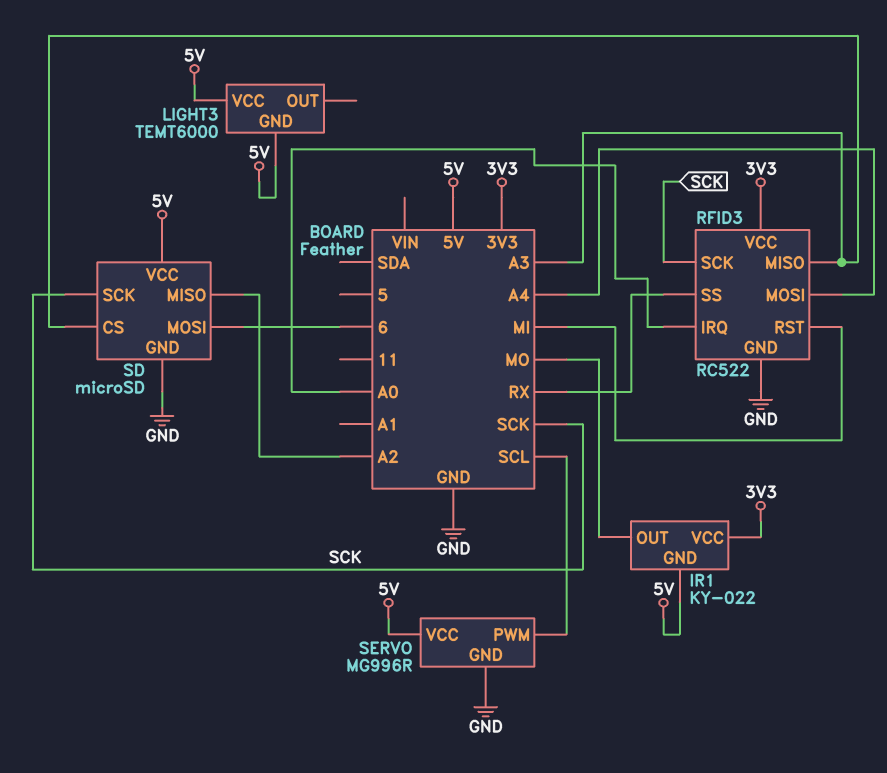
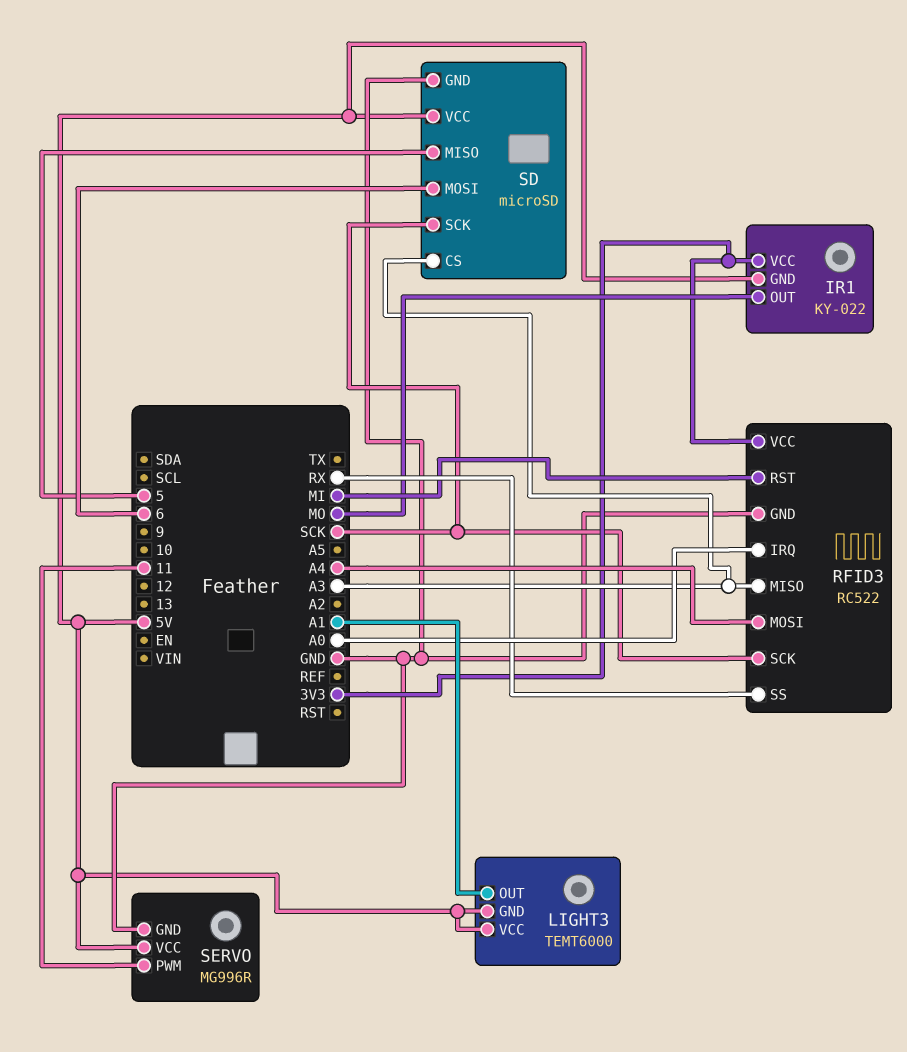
LIGHT3 pin OUT: none -> A1
SD pin MISO: A2 -> 5
SERVO pin PWM: SCL -> 11

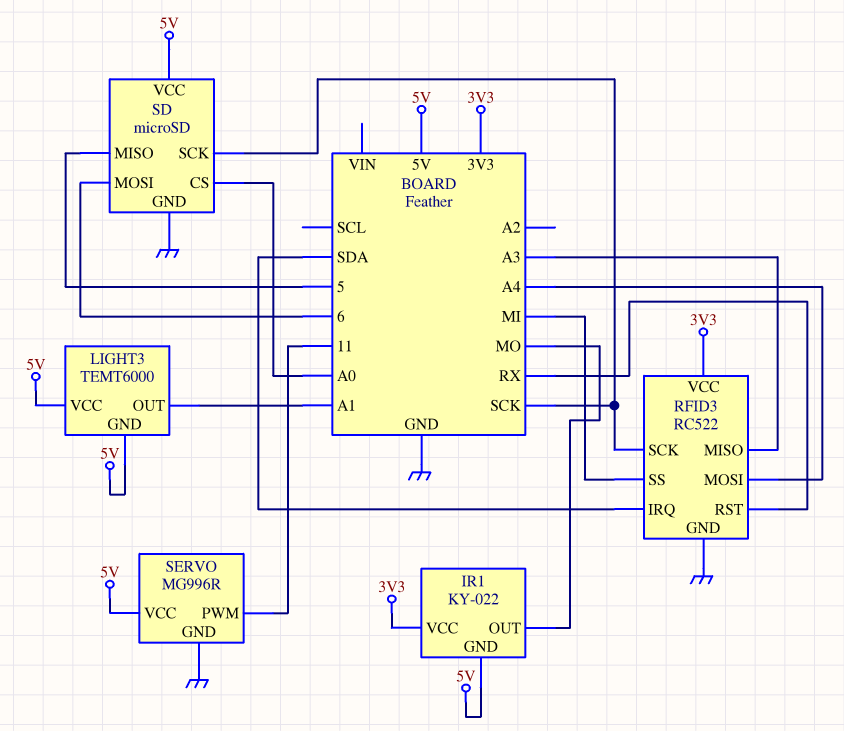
RFID3 pin IRQ: A0 -> SDA
RFID3 pin RST: MI -> RX
RFID3 pin SS: RX -> MI
SD pin CS: A3 -> A0

